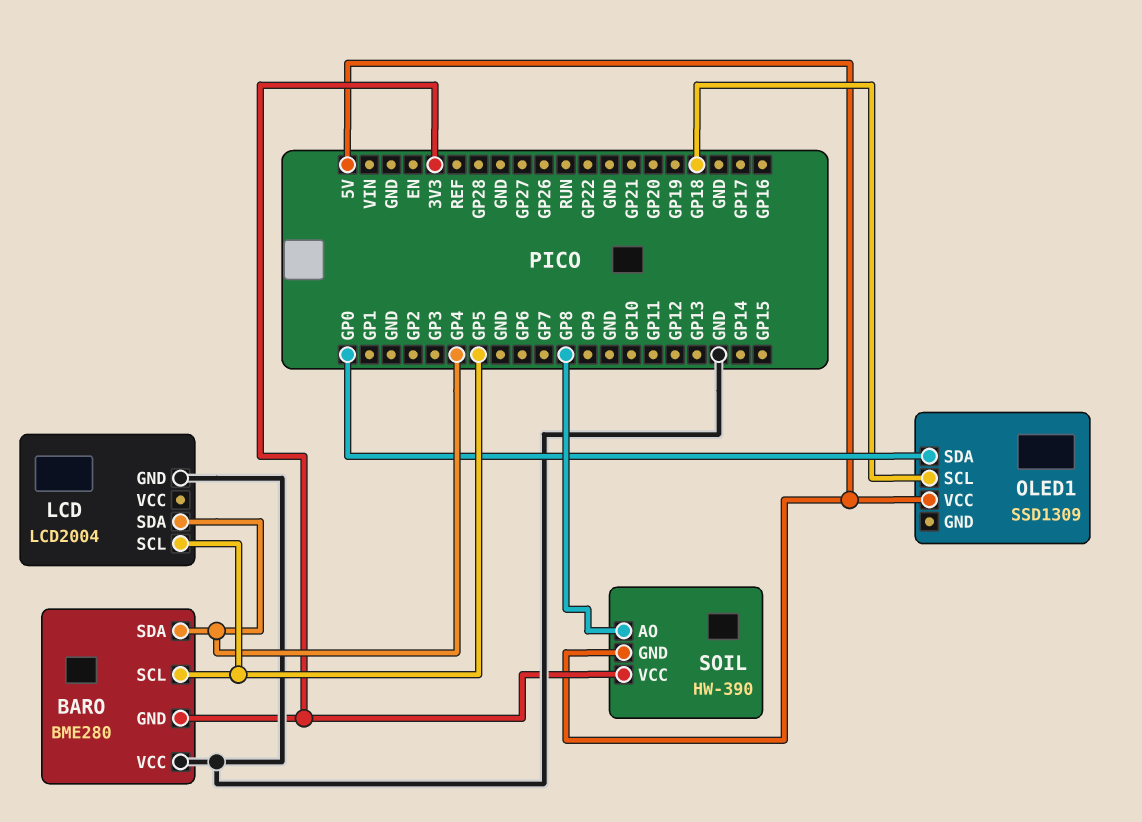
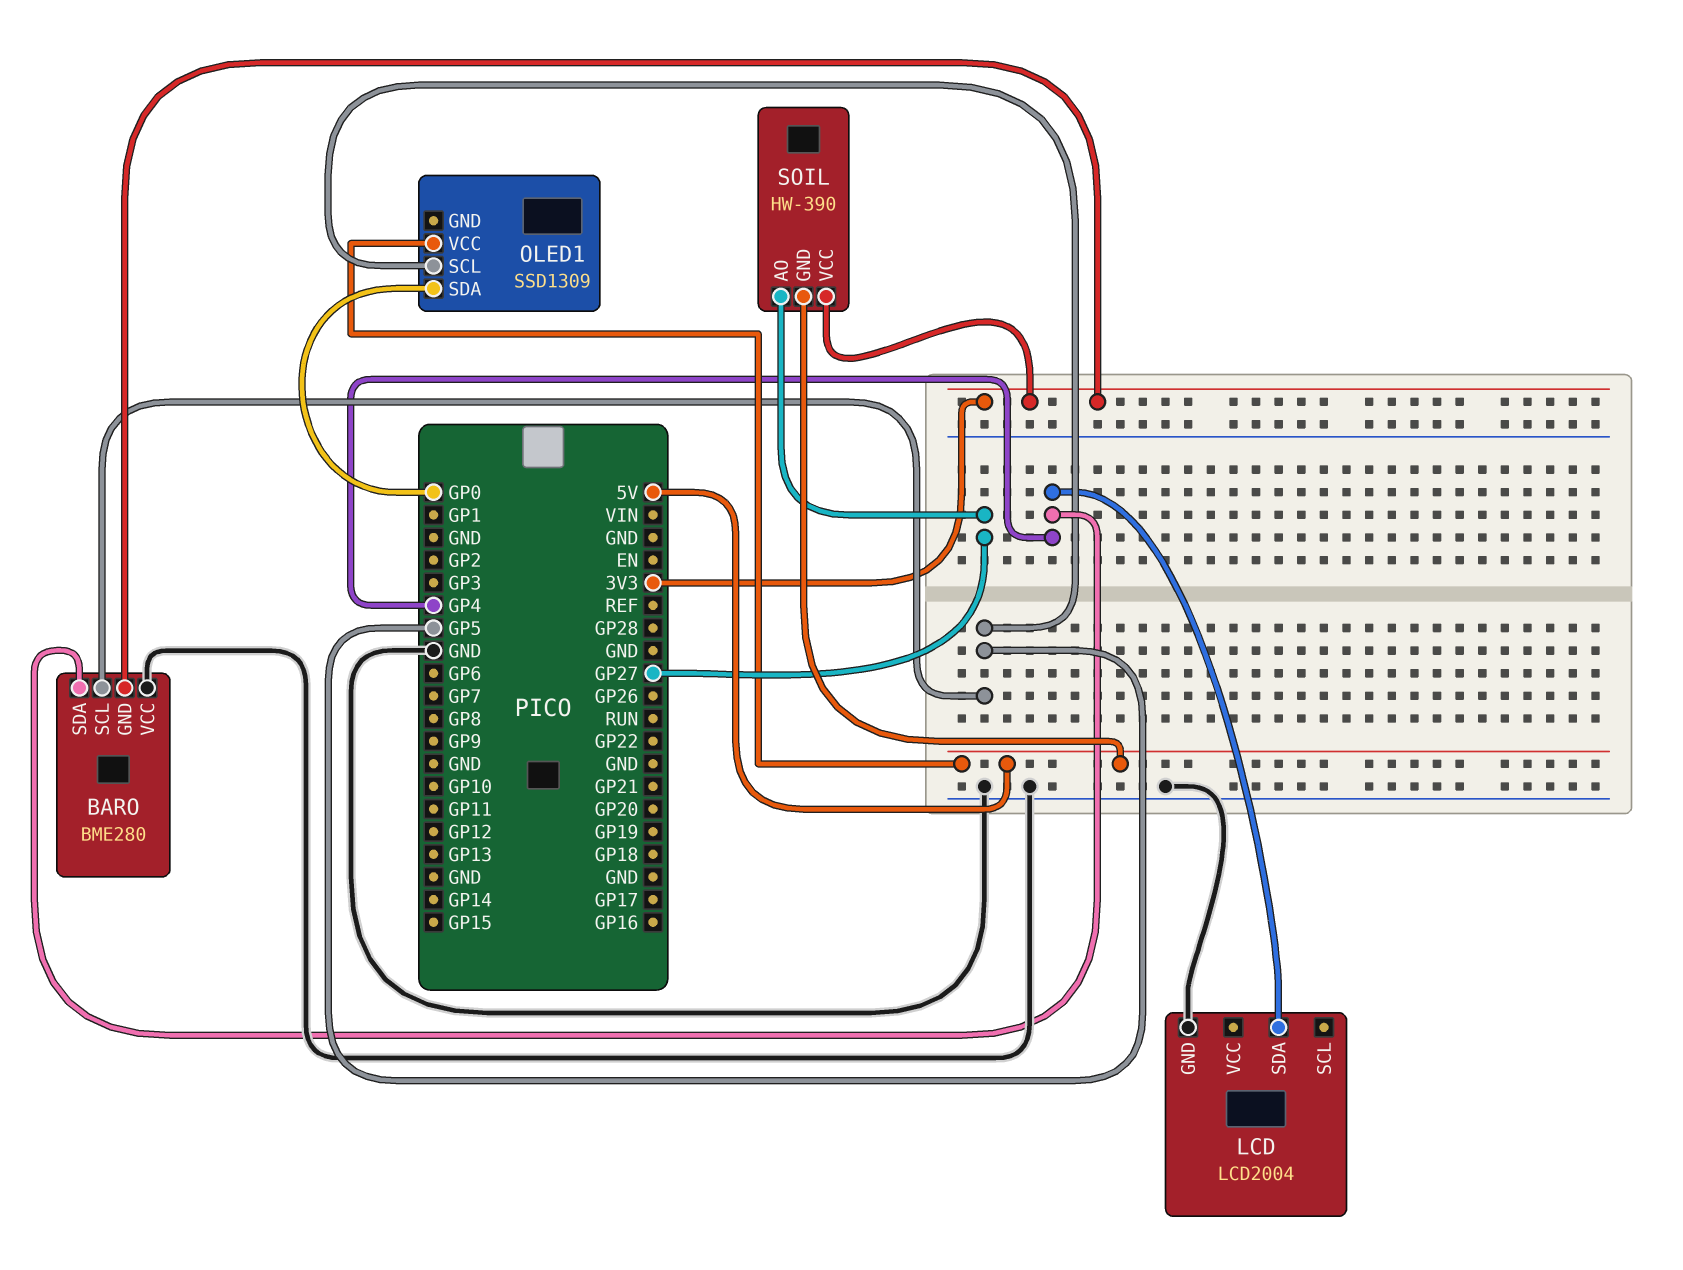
LCD pin SCL: GP5 -> none
OLED1 pin SCL: GP18 -> GP5
SOIL pin AO: GP8 -> GP27

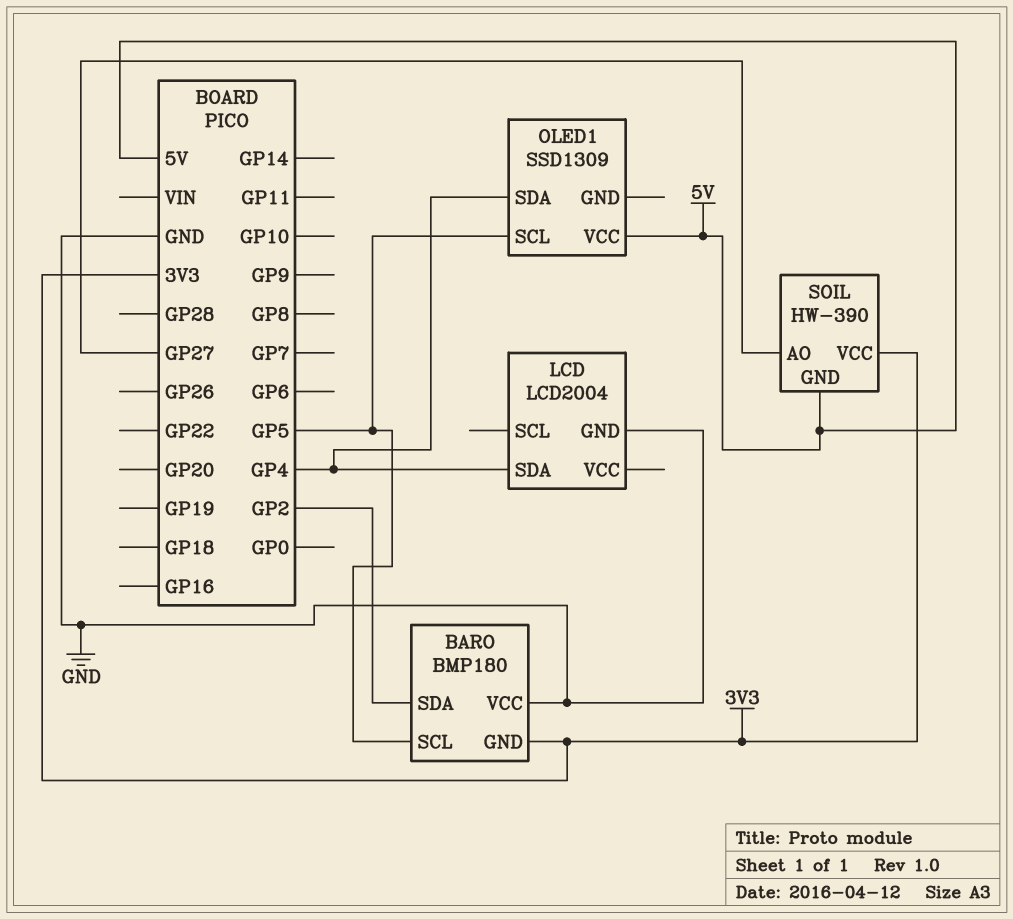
BARO: BME280 -> BMP180
BARO pin SDA: GP4 -> GP2
OLED1 pin SDA: GP0 -> GP4

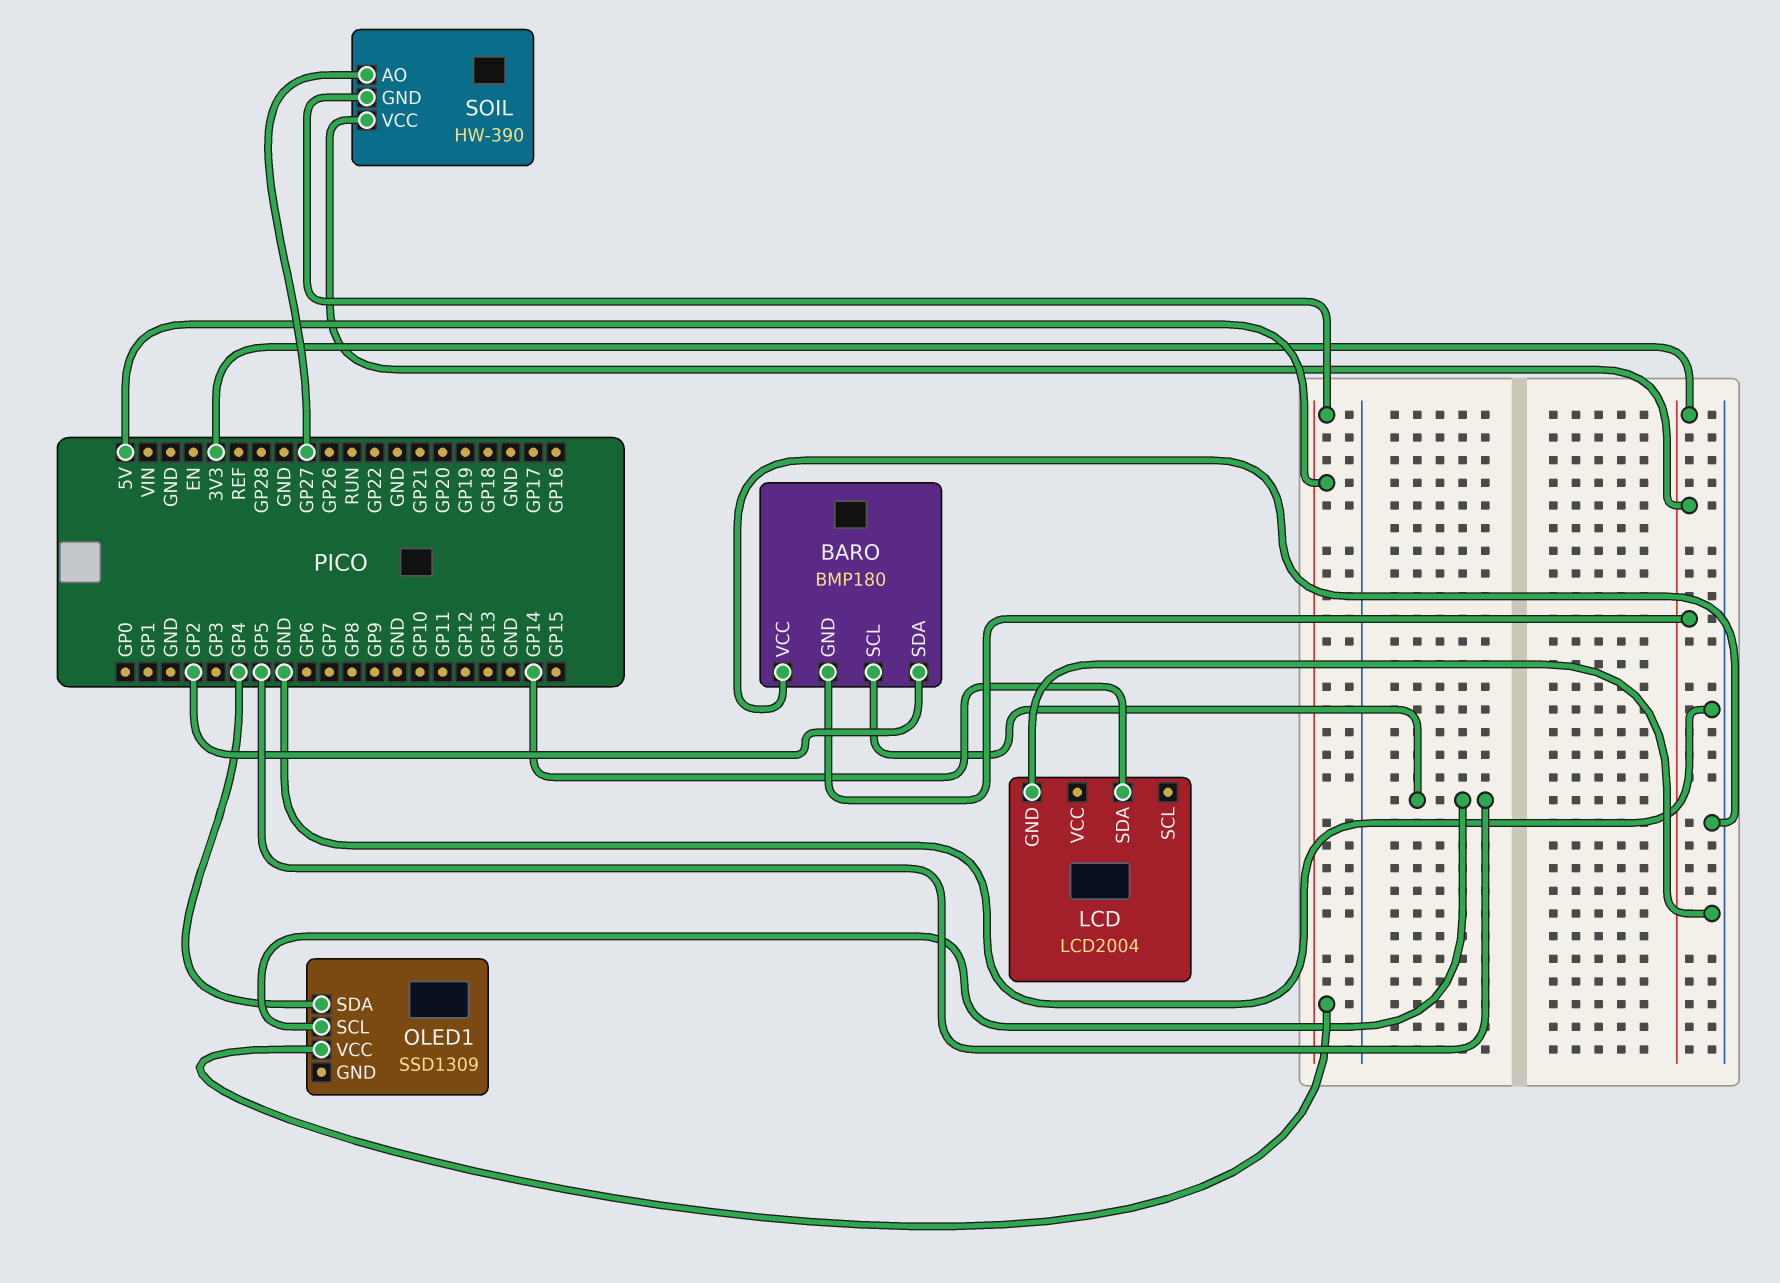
LCD pin SDA: GP4 -> GP14

